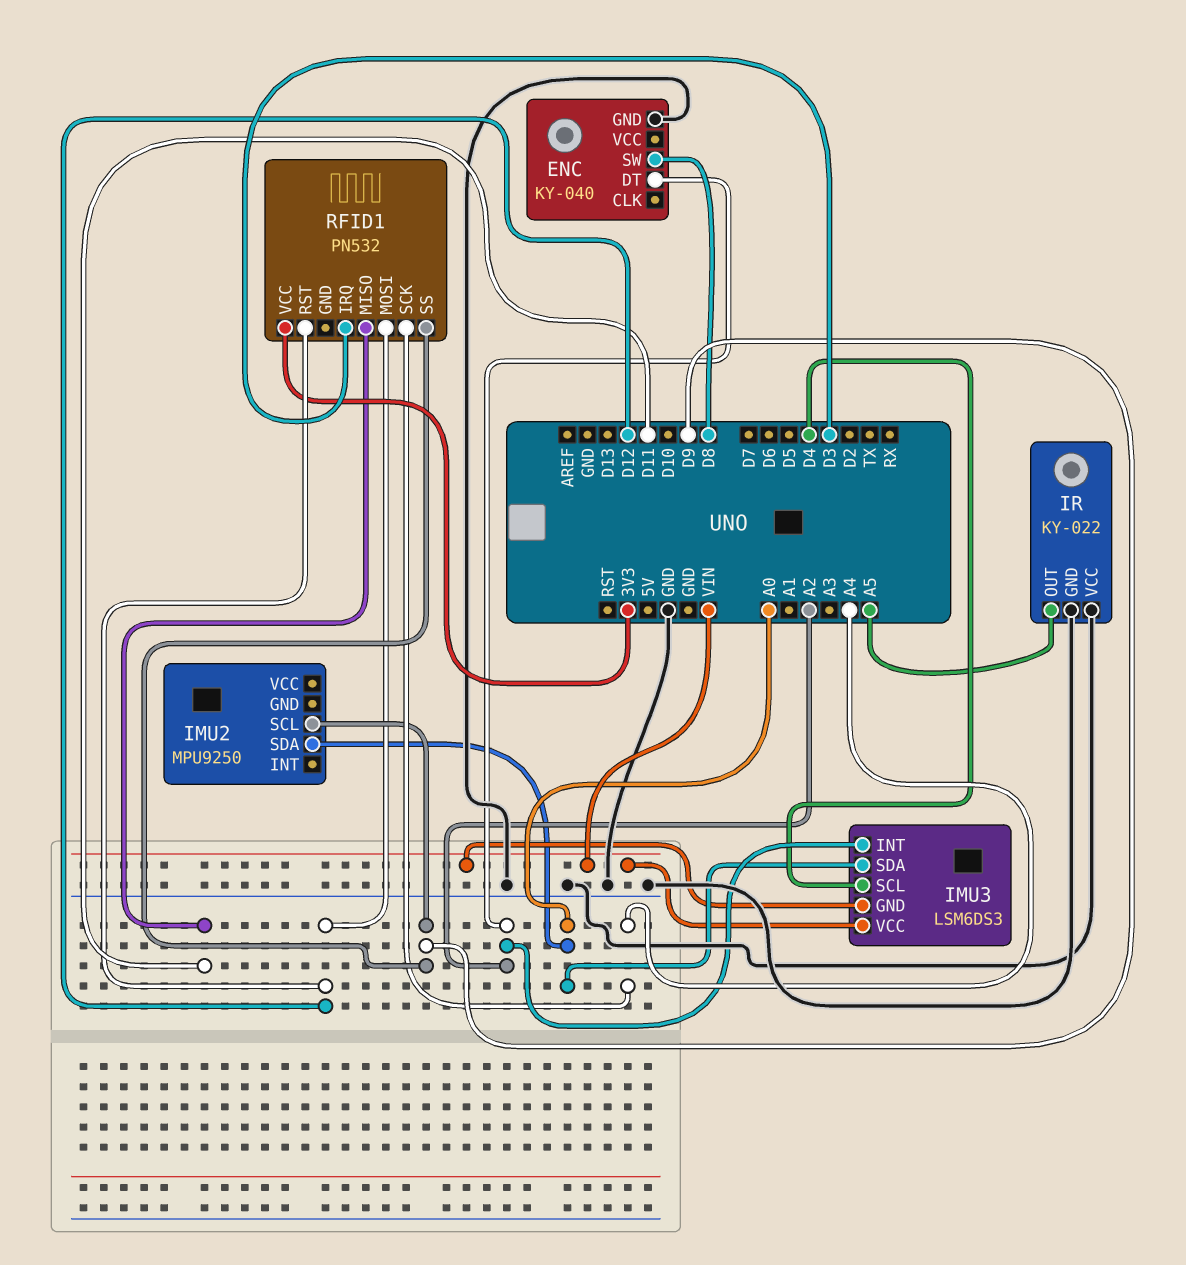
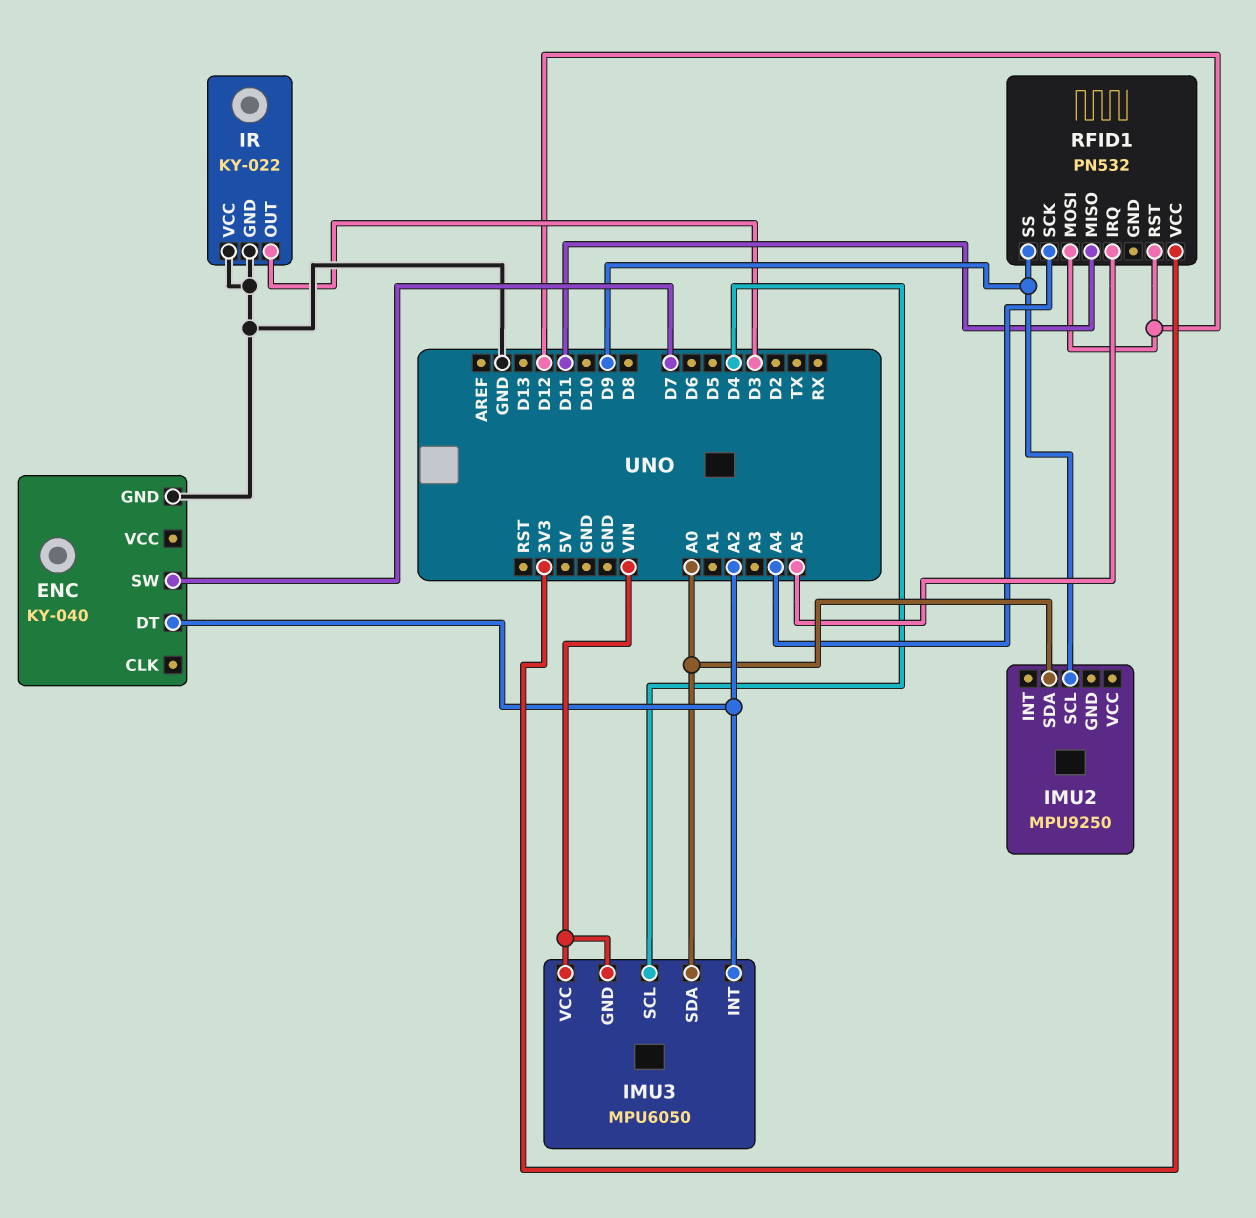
ENC pin SW: D8 -> D7
IMU3: LSM6DS3 -> MPU6050
IR pin OUT: A5 -> D3
RFID1 pin IRQ: D3 -> A5

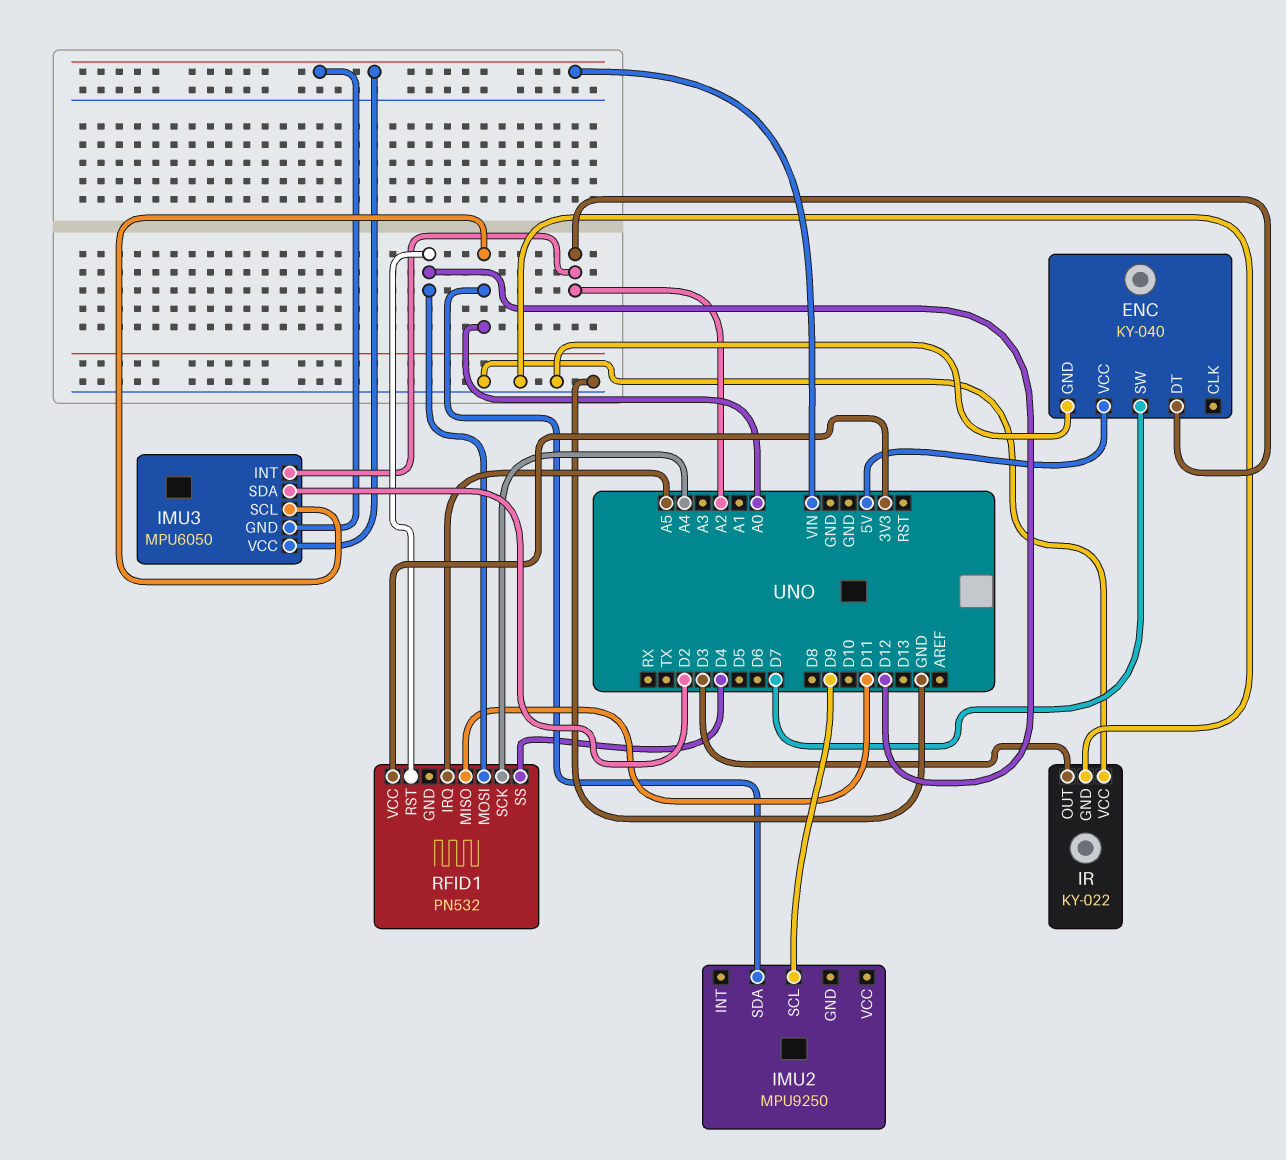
ENC pin VCC: none -> 5V
IMU3 pin SCL: D4 -> A0
IMU3 pin SDA: A0 -> D2
RFID1 pin SS: D9 -> D4

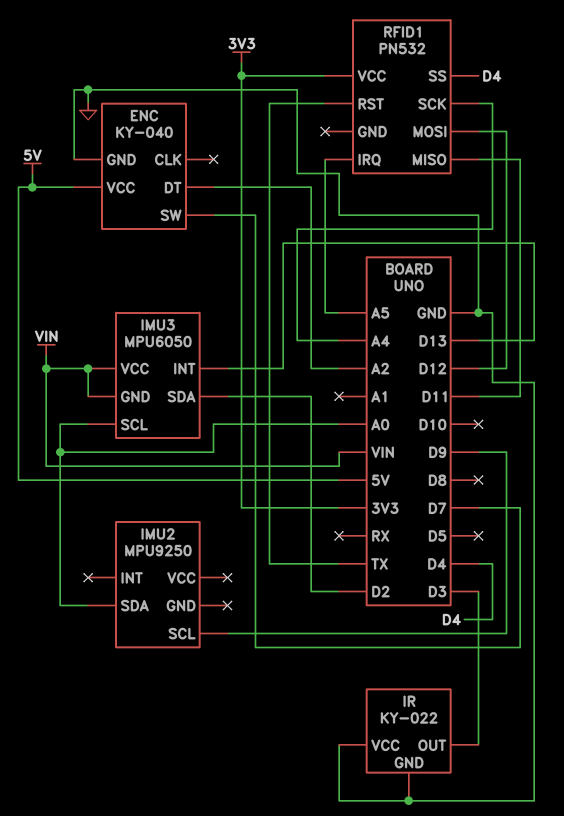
IMU3 pin INT: A2 -> D13
RFID1 pin RST: D12 -> TX

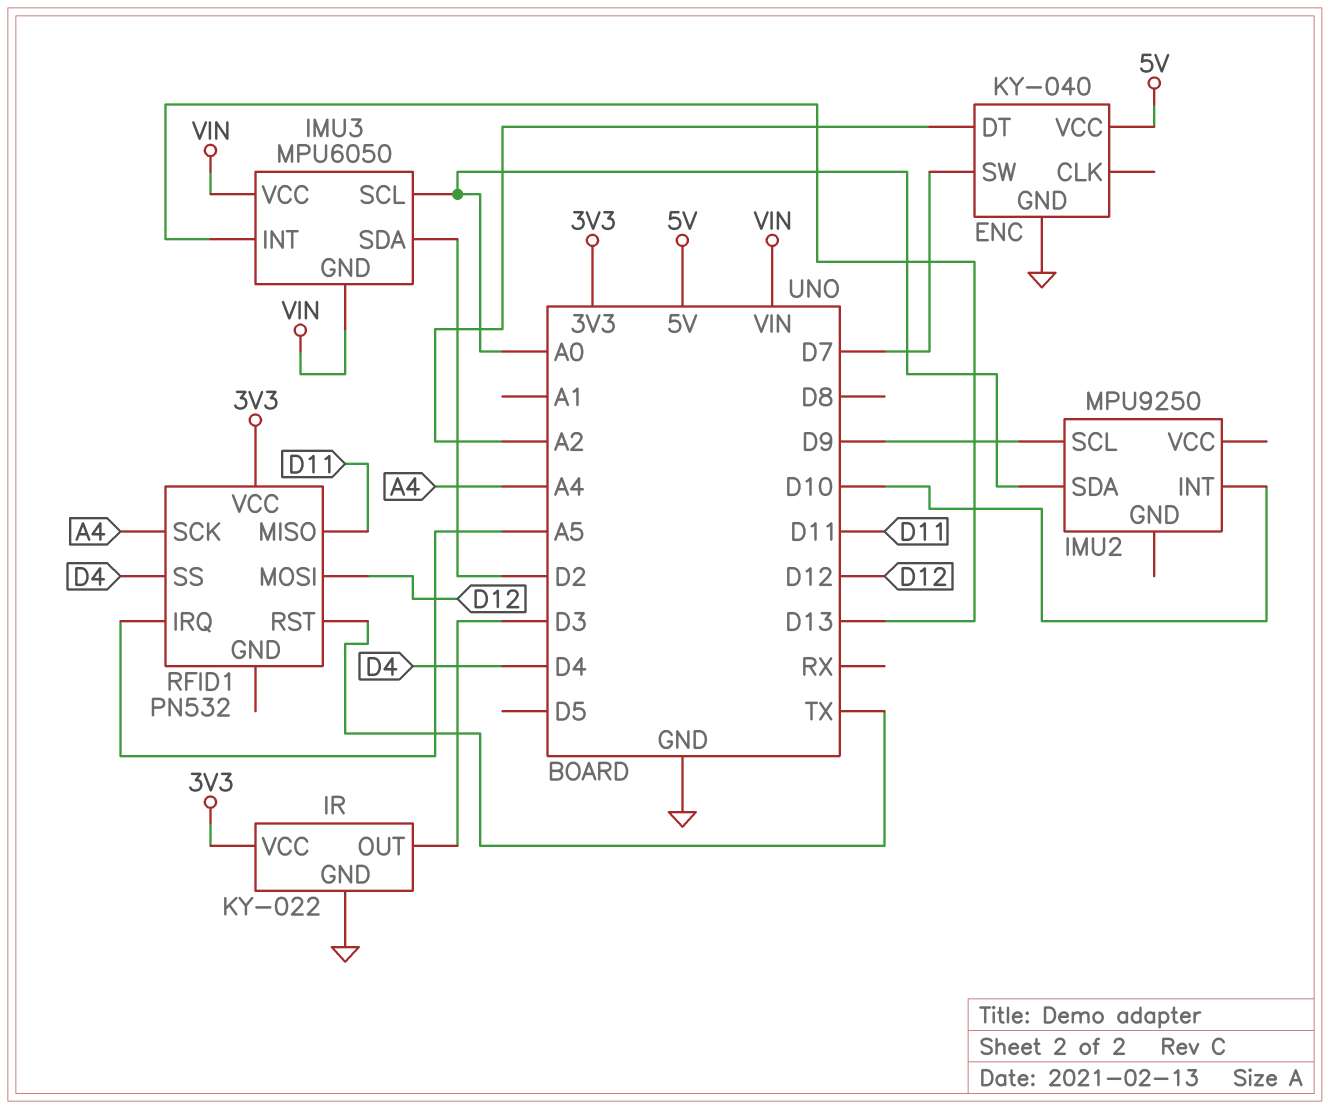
IMU2 pin INT: none -> D10
IR pin VCC: GND -> 3V3

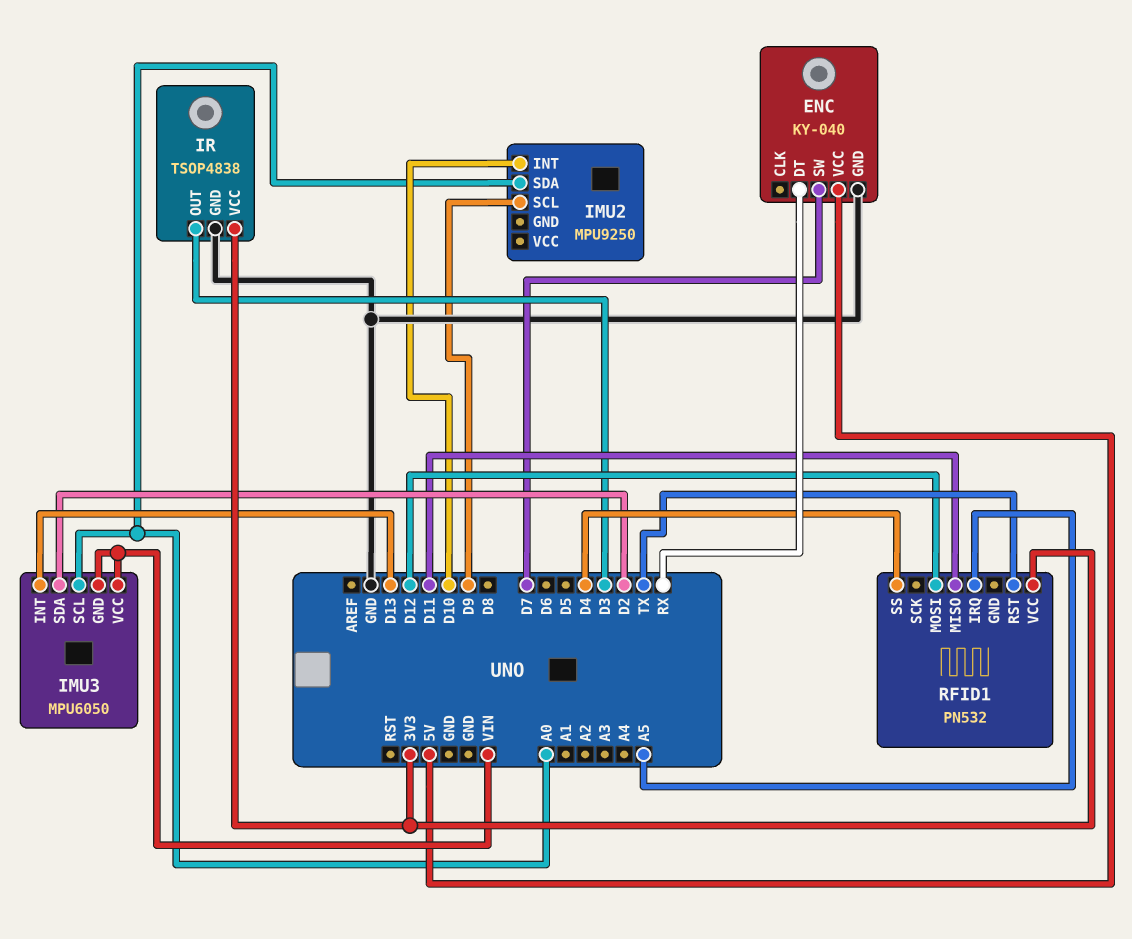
ENC pin DT: A2 -> RX
IR: KY-022 -> TSOP4838
RFID1 pin SCK: A4 -> none

